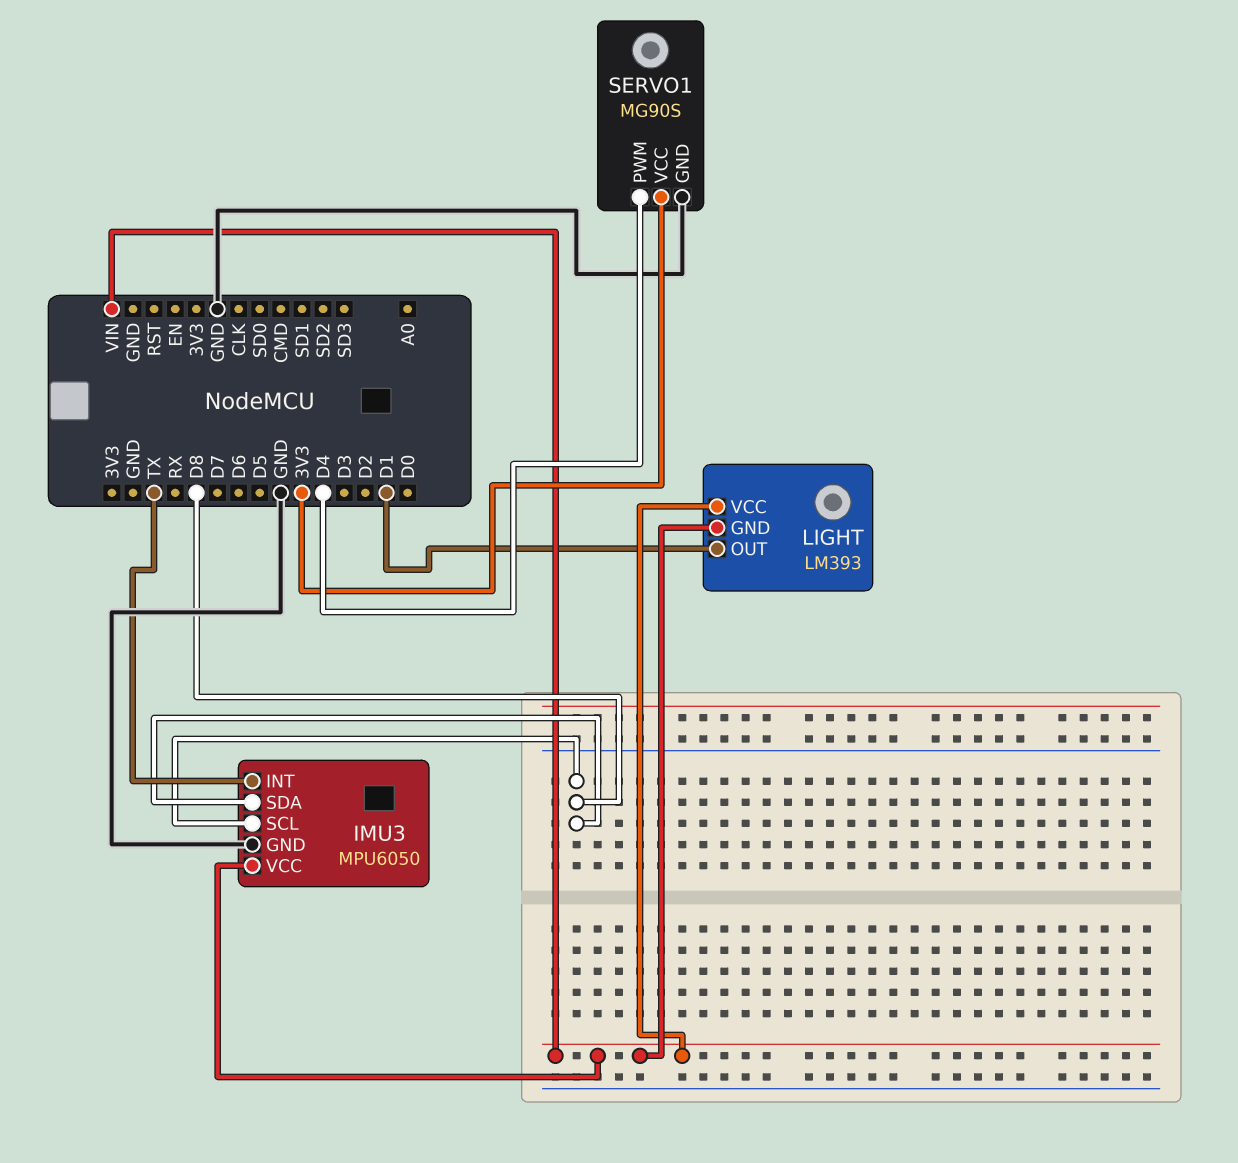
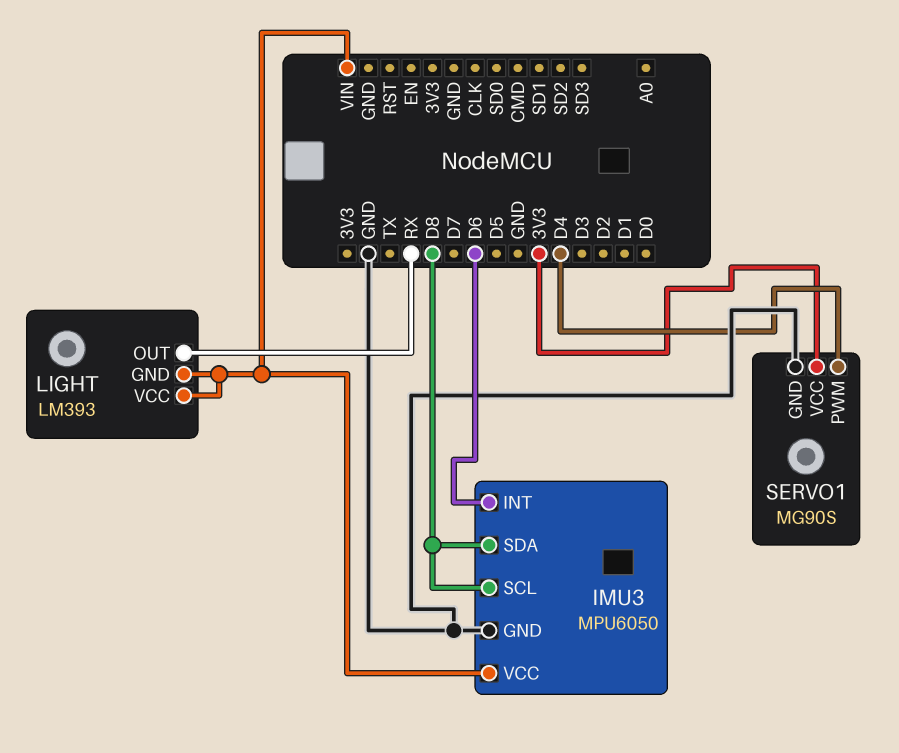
IMU3 pin INT: TX -> D6
LIGHT pin OUT: D1 -> RX

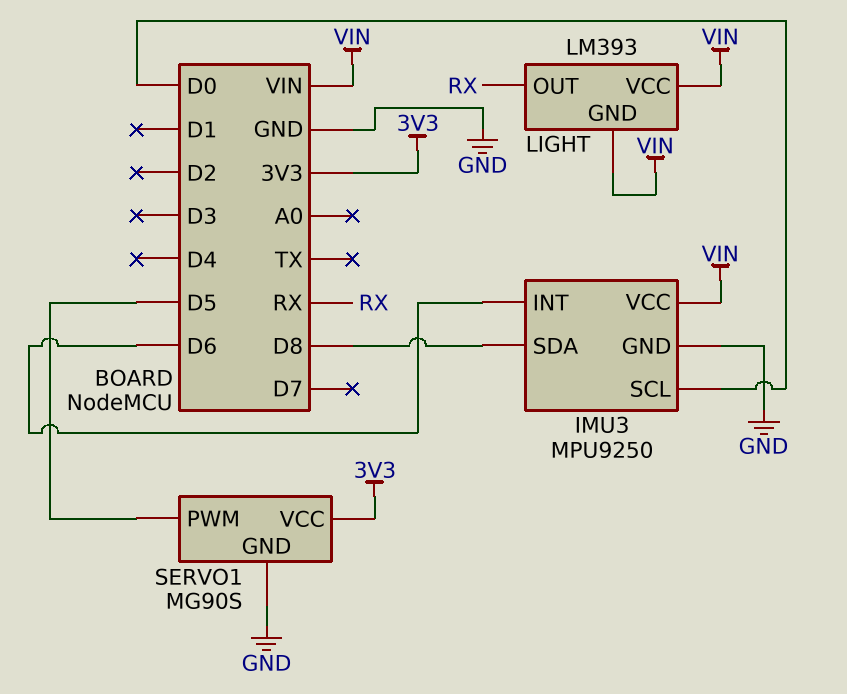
IMU3: MPU6050 -> MPU9250
IMU3 pin SCL: D8 -> D0
SERVO1 pin PWM: D4 -> D5

